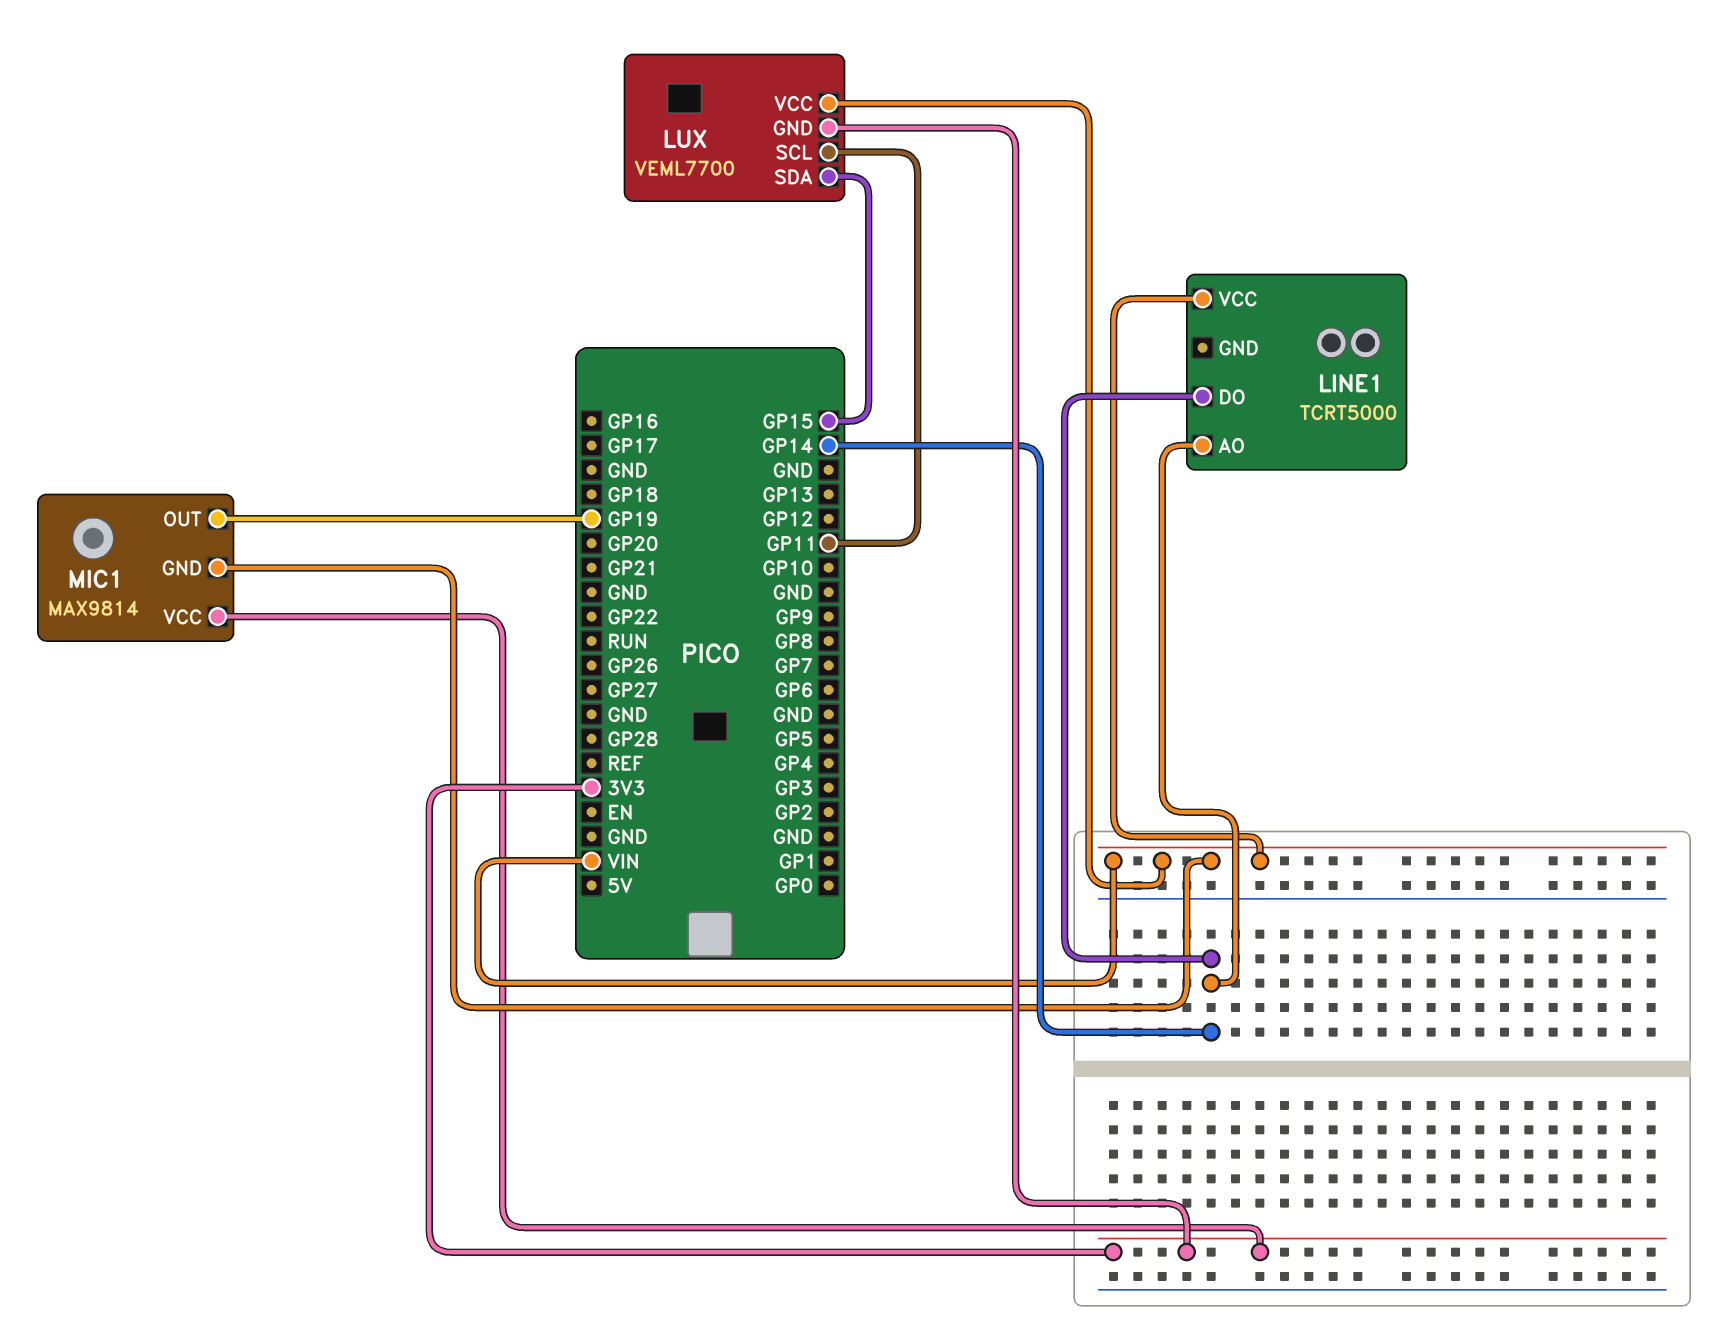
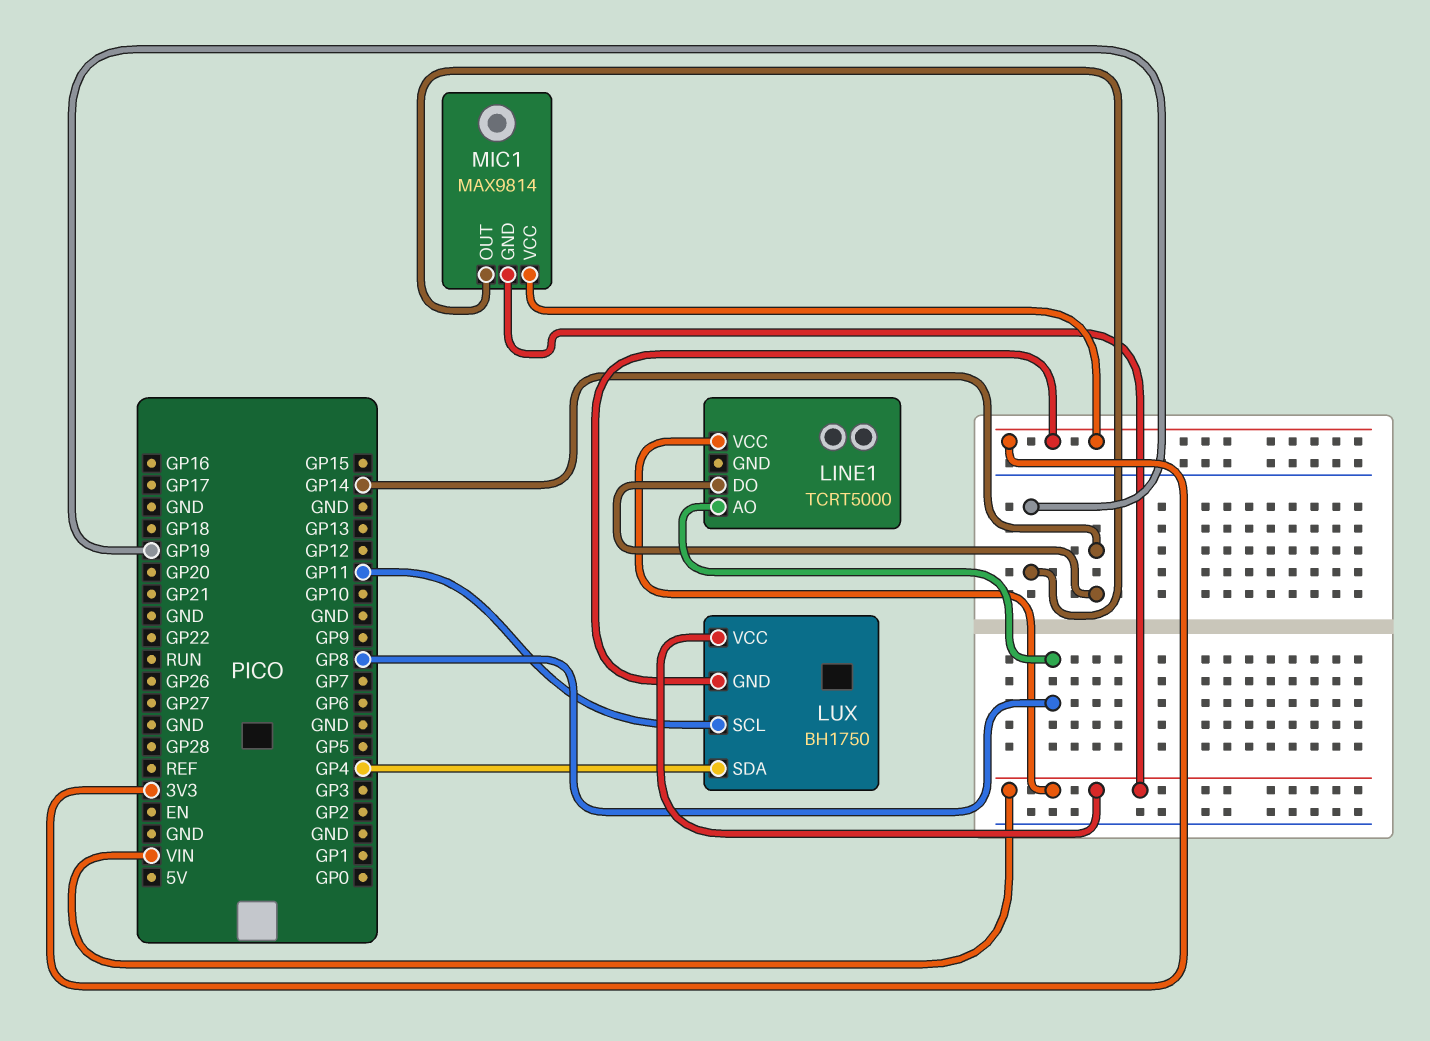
LINE1 pin AO: GP14 -> GP8
LUX: VEML7700 -> BH1750
LUX pin SDA: GP15 -> GP4

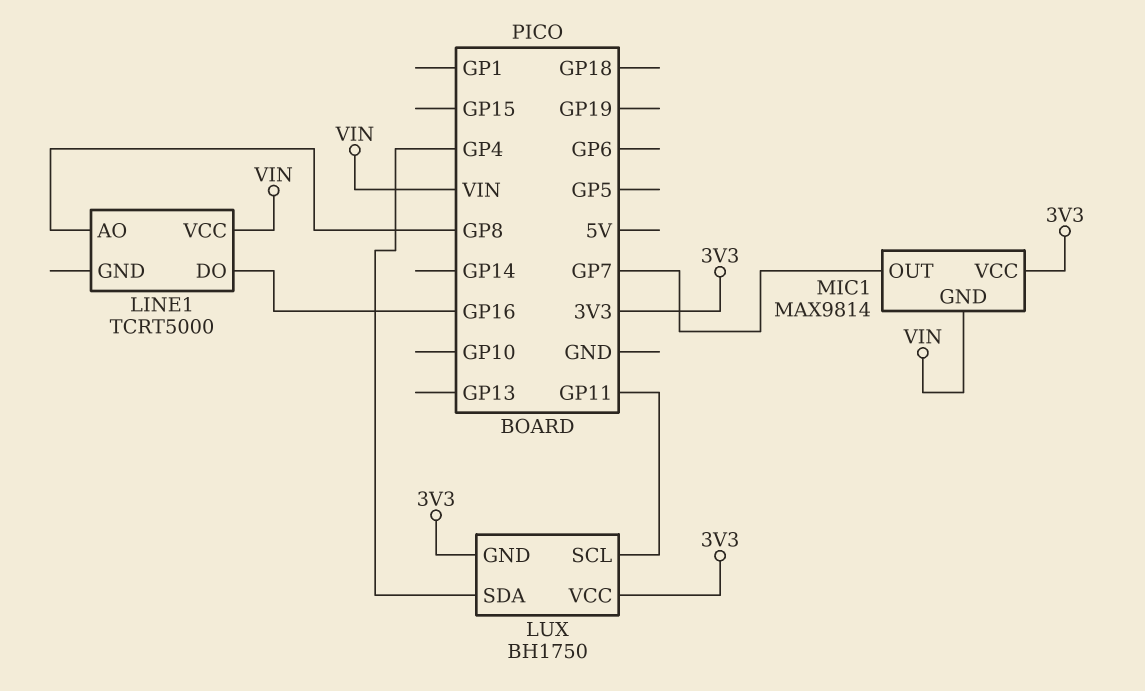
LINE1 pin DO: GP14 -> GP16
LUX pin VCC: VIN -> 3V3
MIC1 pin OUT: GP19 -> GP7

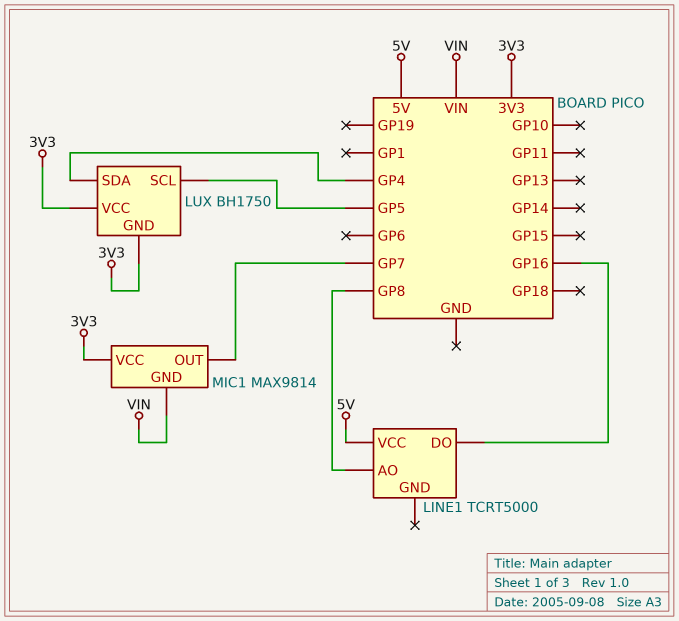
LINE1 pin VCC: VIN -> 5V
LUX pin SCL: GP11 -> GP5

